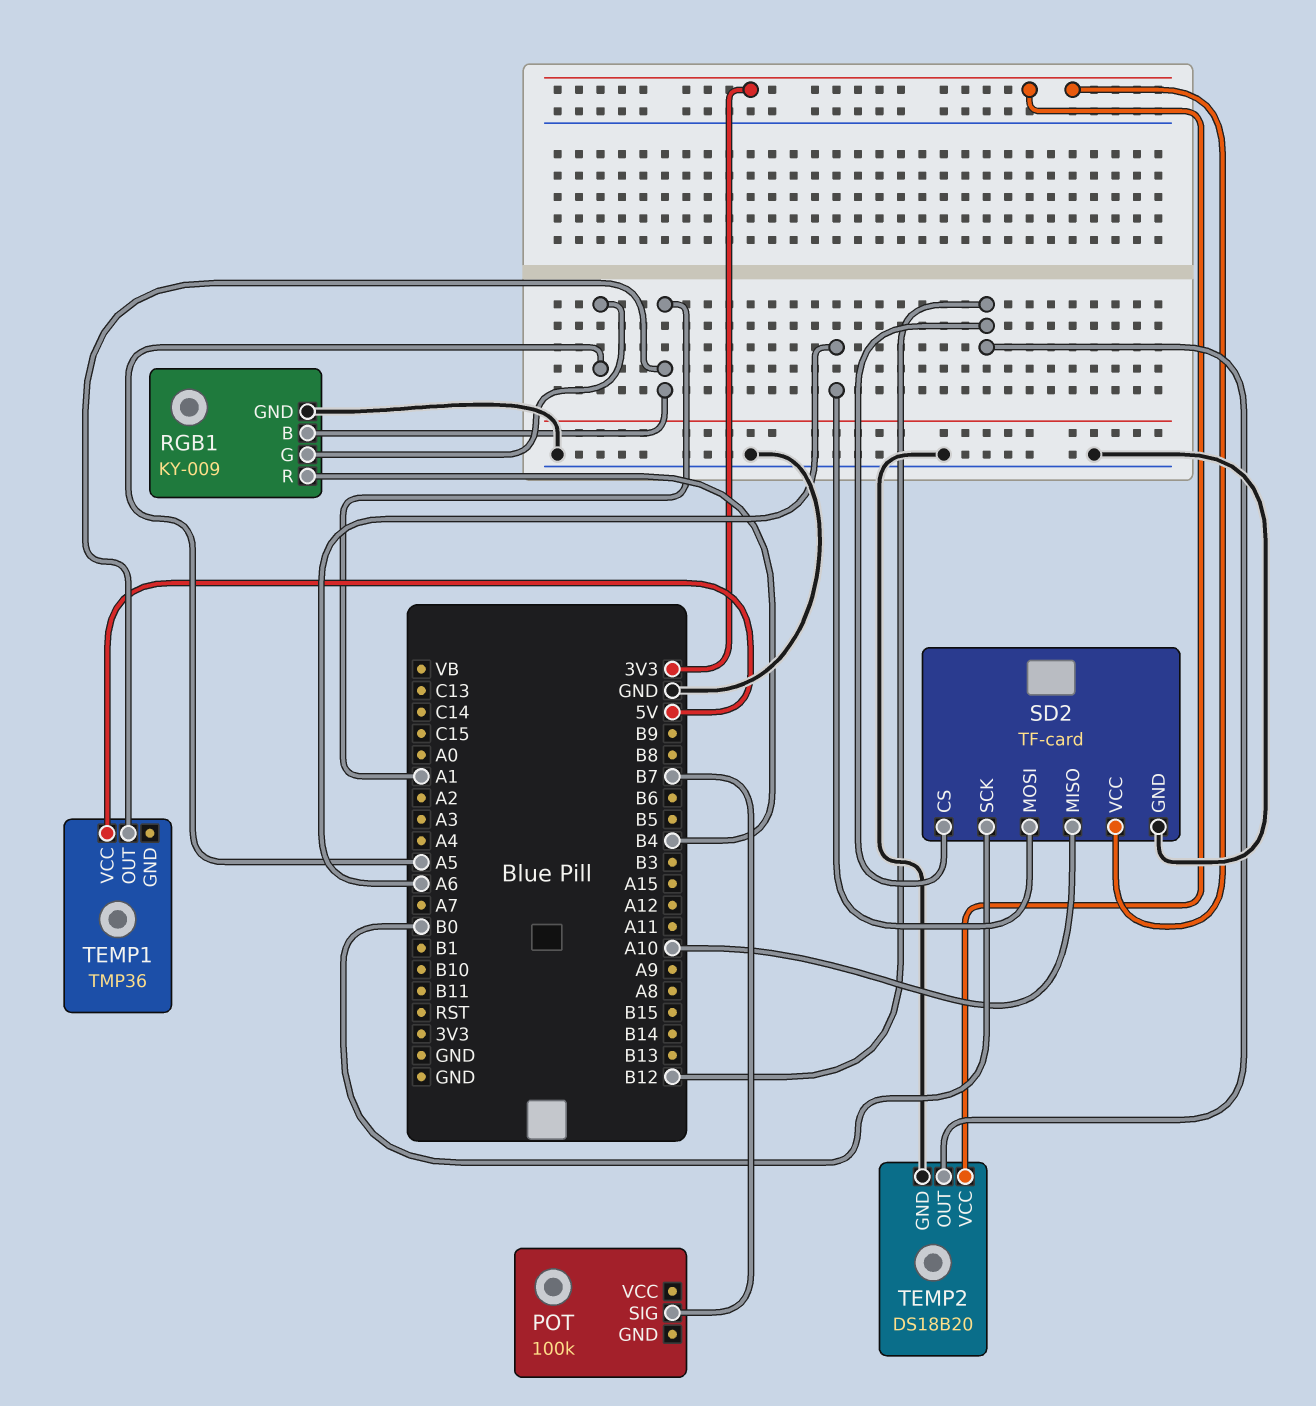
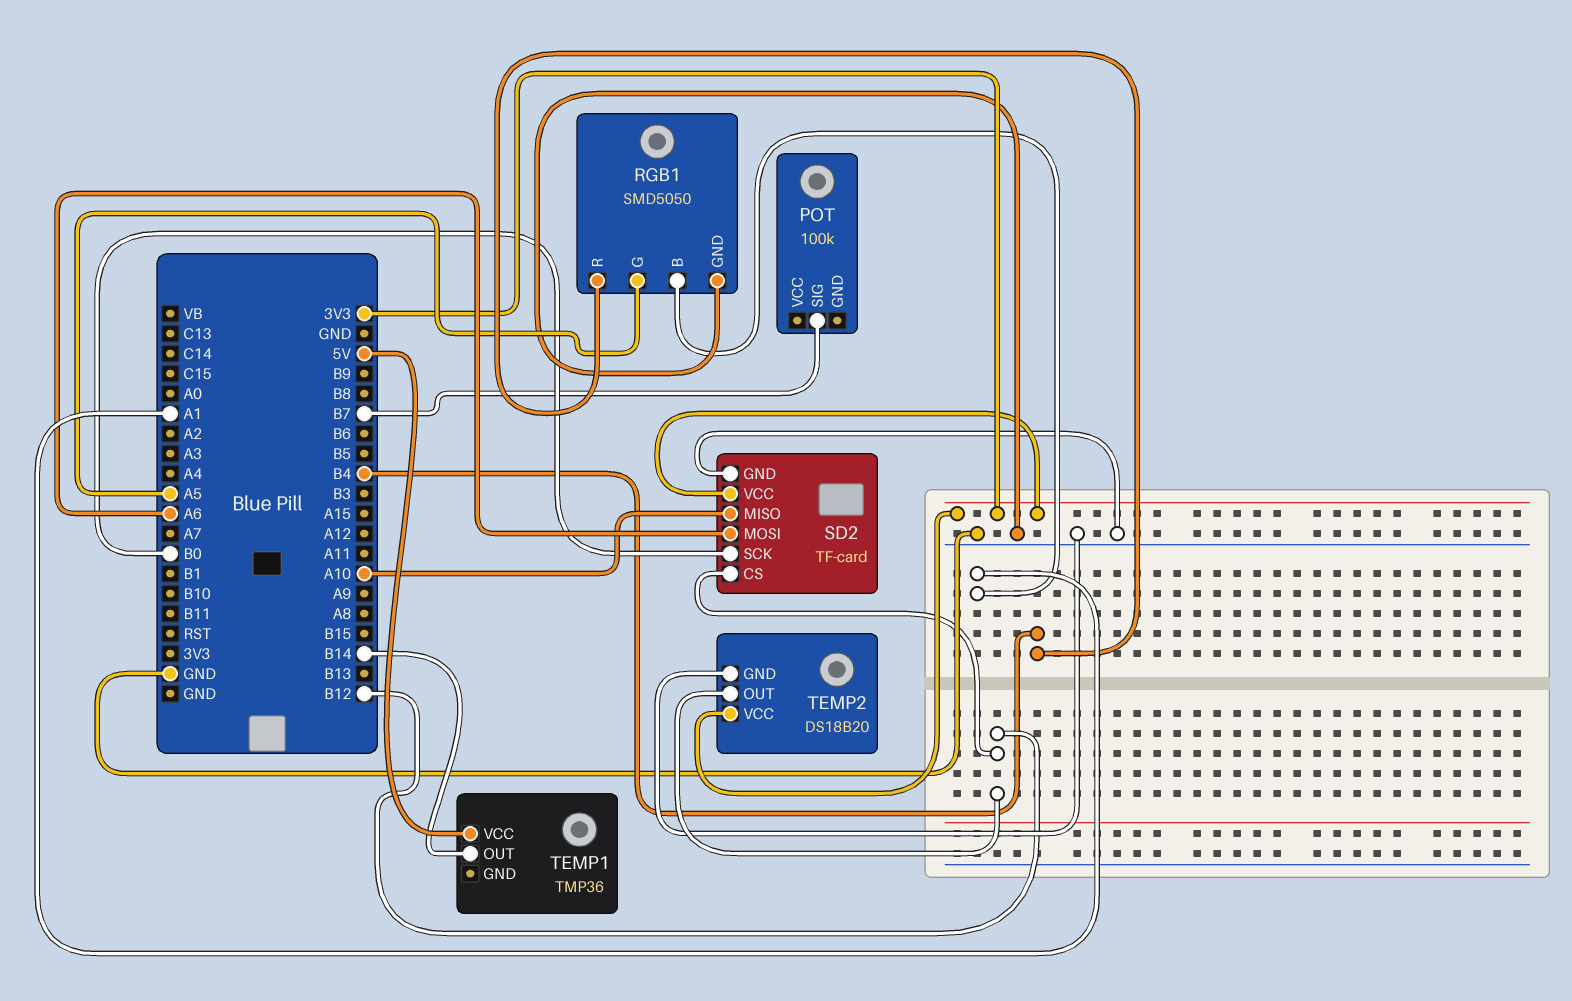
RGB1: KY-009 -> SMD5050
TEMP1 pin OUT: A1 -> B14

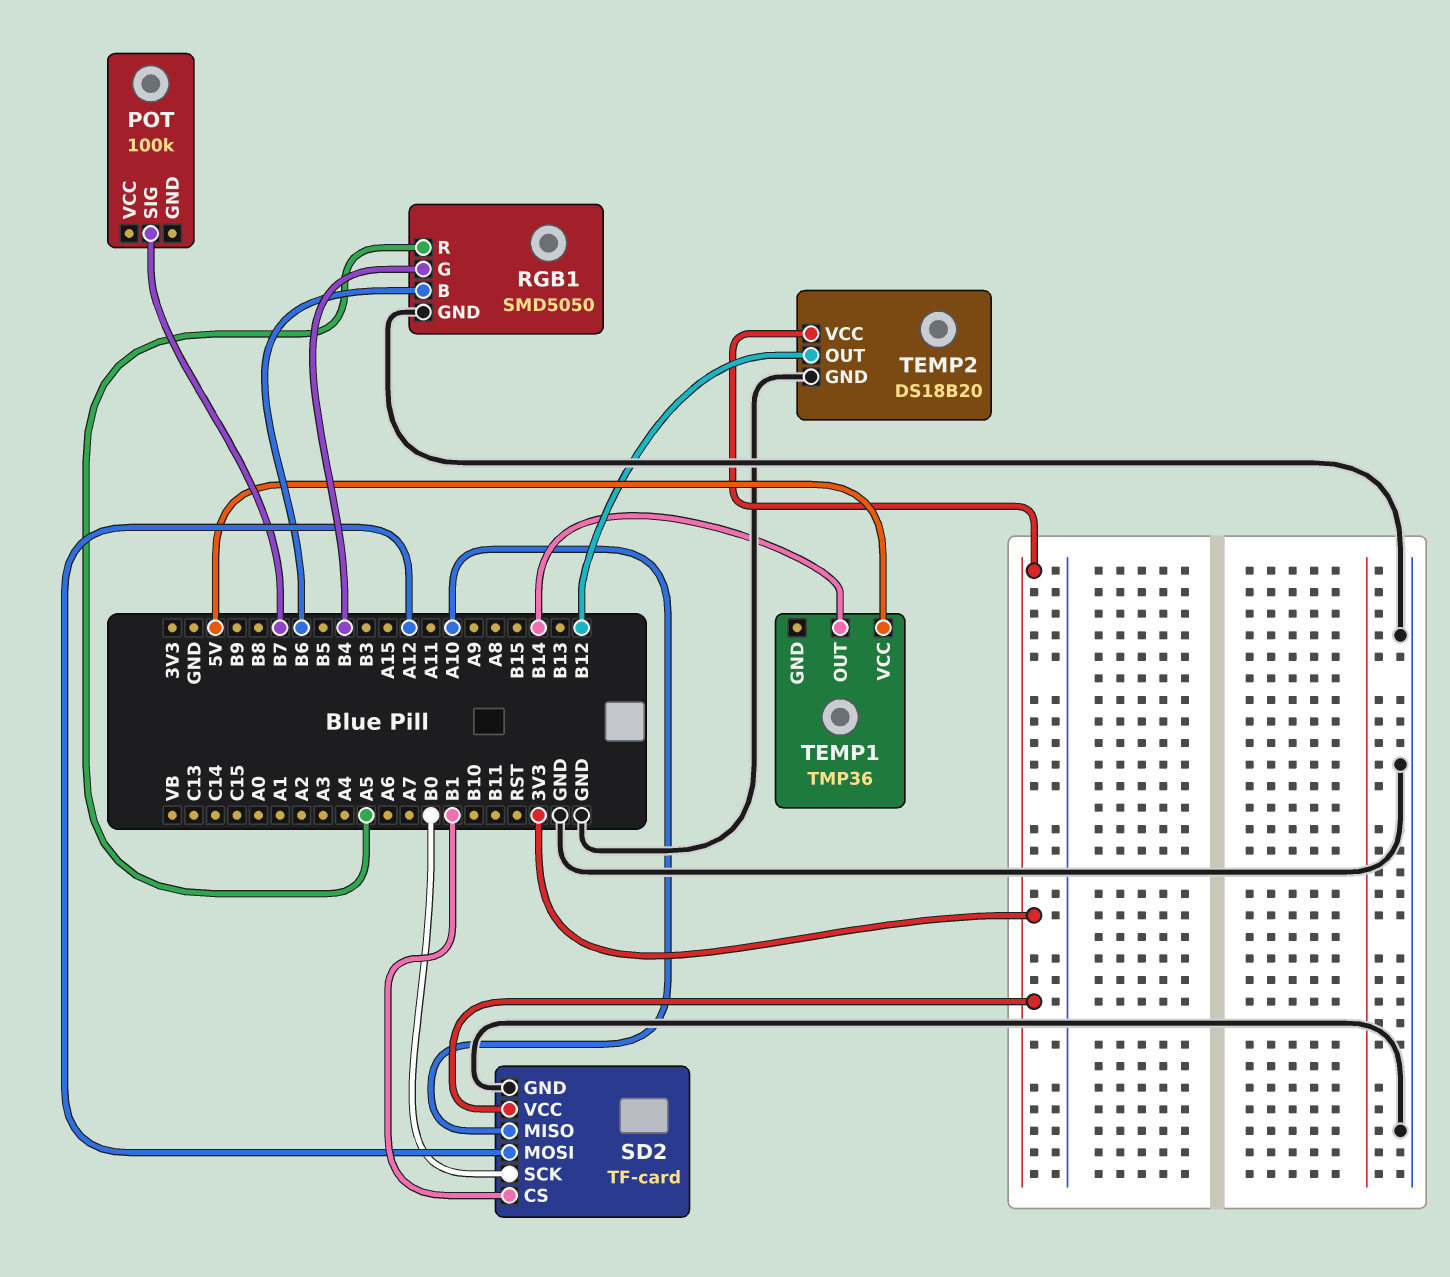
RGB1 pin B: A1 -> B6
RGB1 pin G: A5 -> B4
RGB1 pin R: B4 -> A5
SD2 pin CS: B12 -> B1
SD2 pin MOSI: A6 -> A12

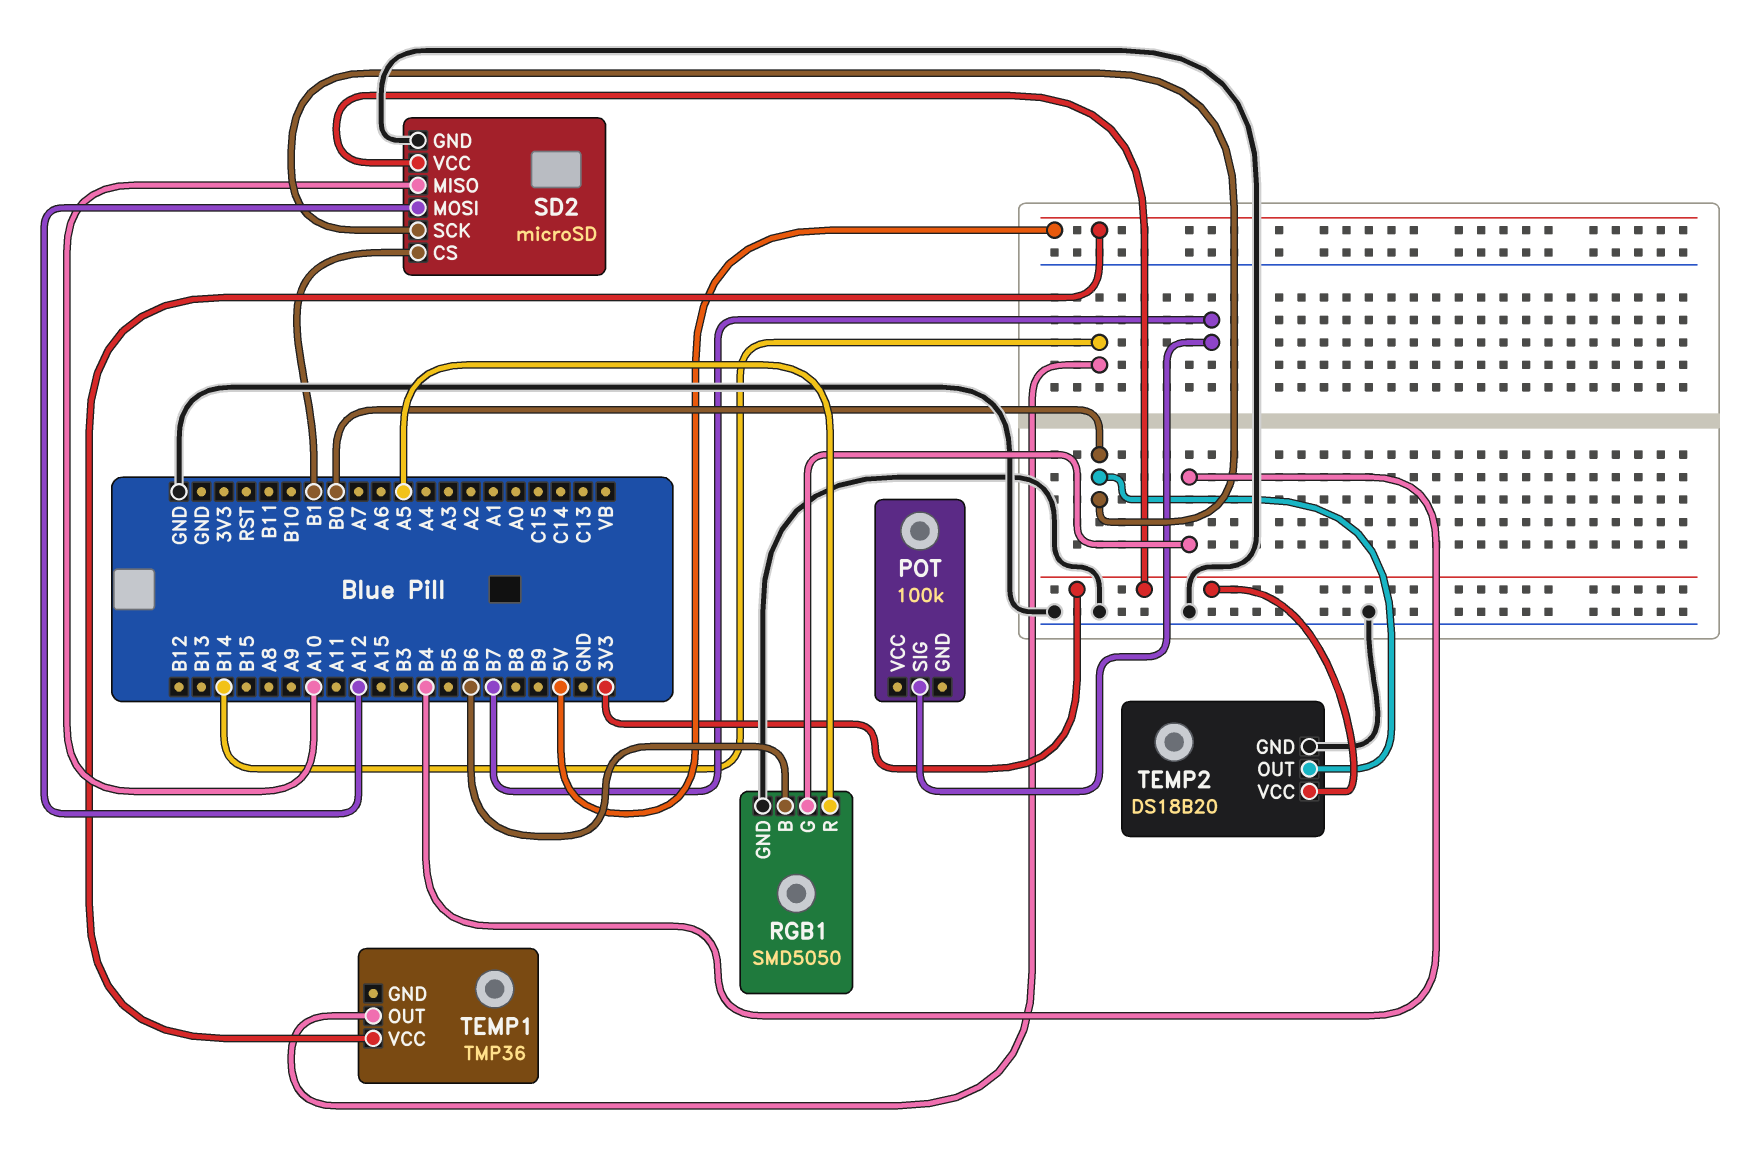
SD2: TF-card -> microSD
TEMP2 pin OUT: B12 -> B0

